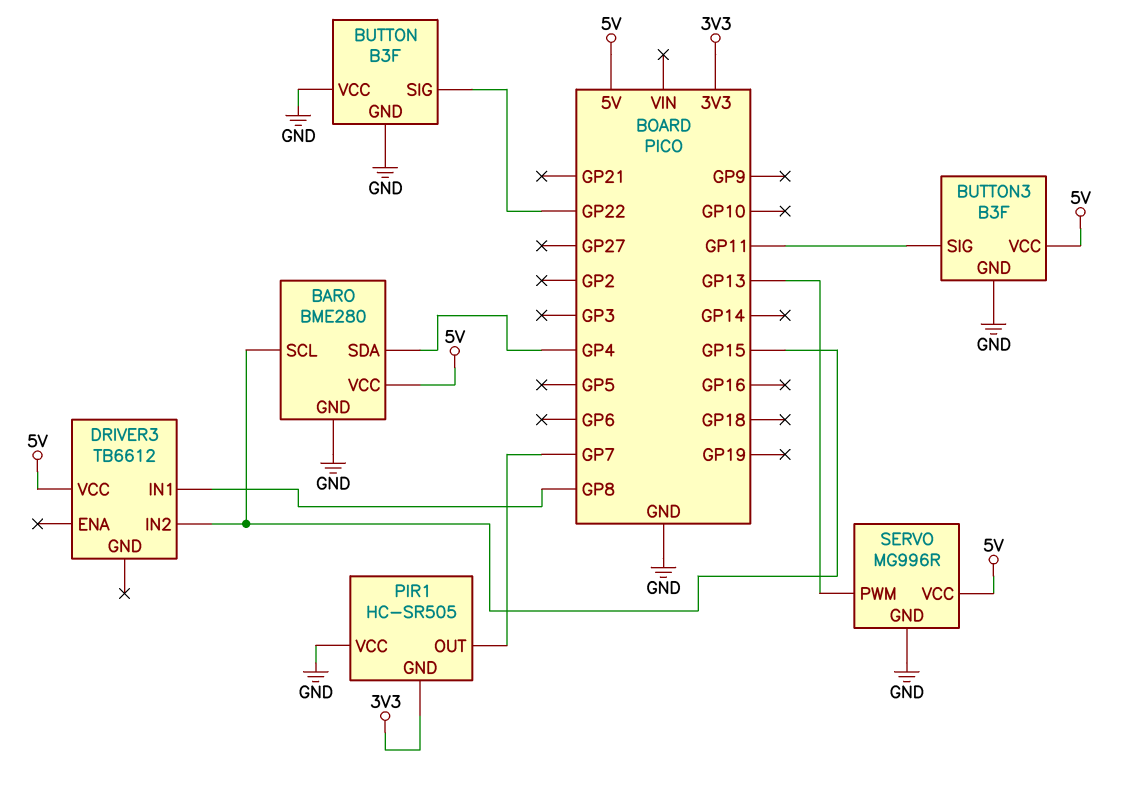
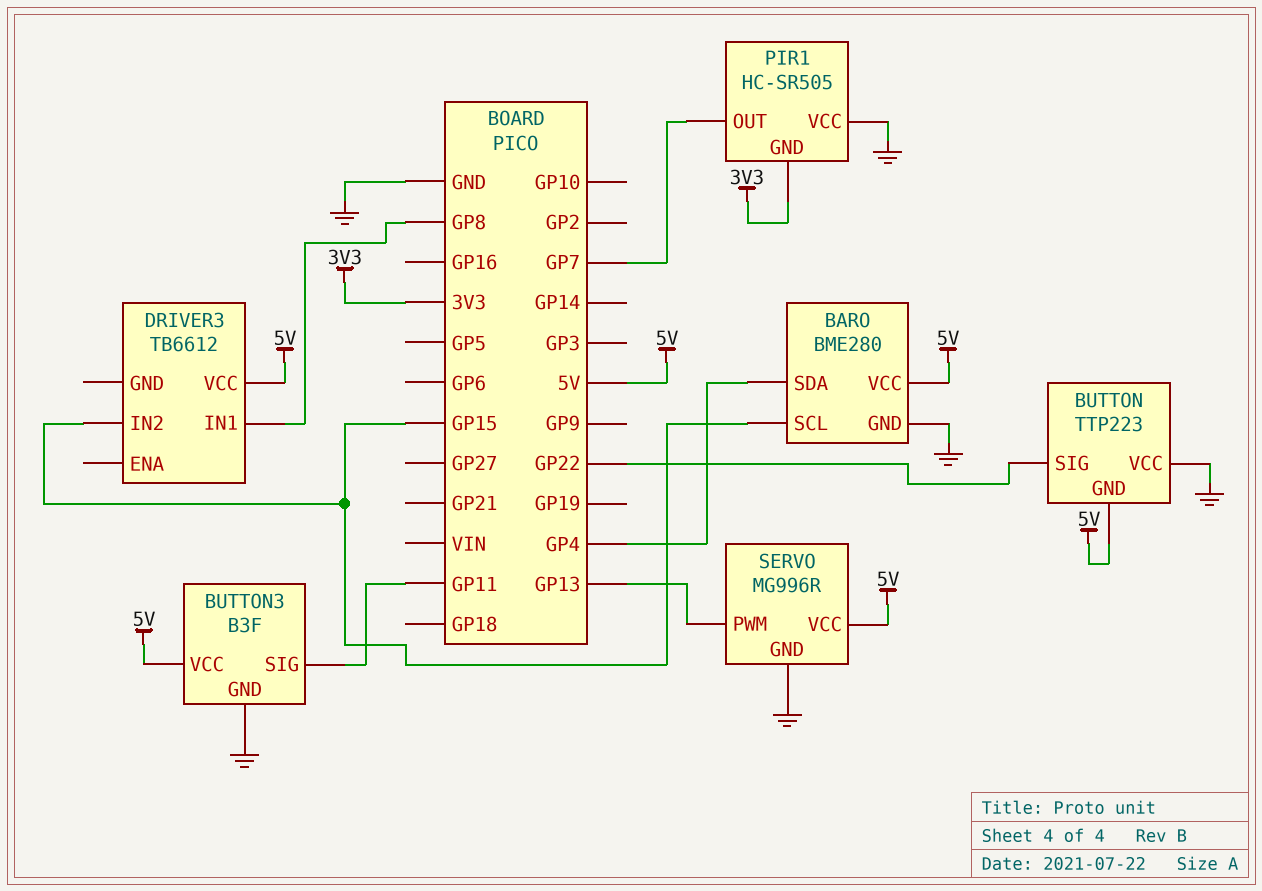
BUTTON: B3F -> TTP223
BUTTON pin GND: GND -> 5V

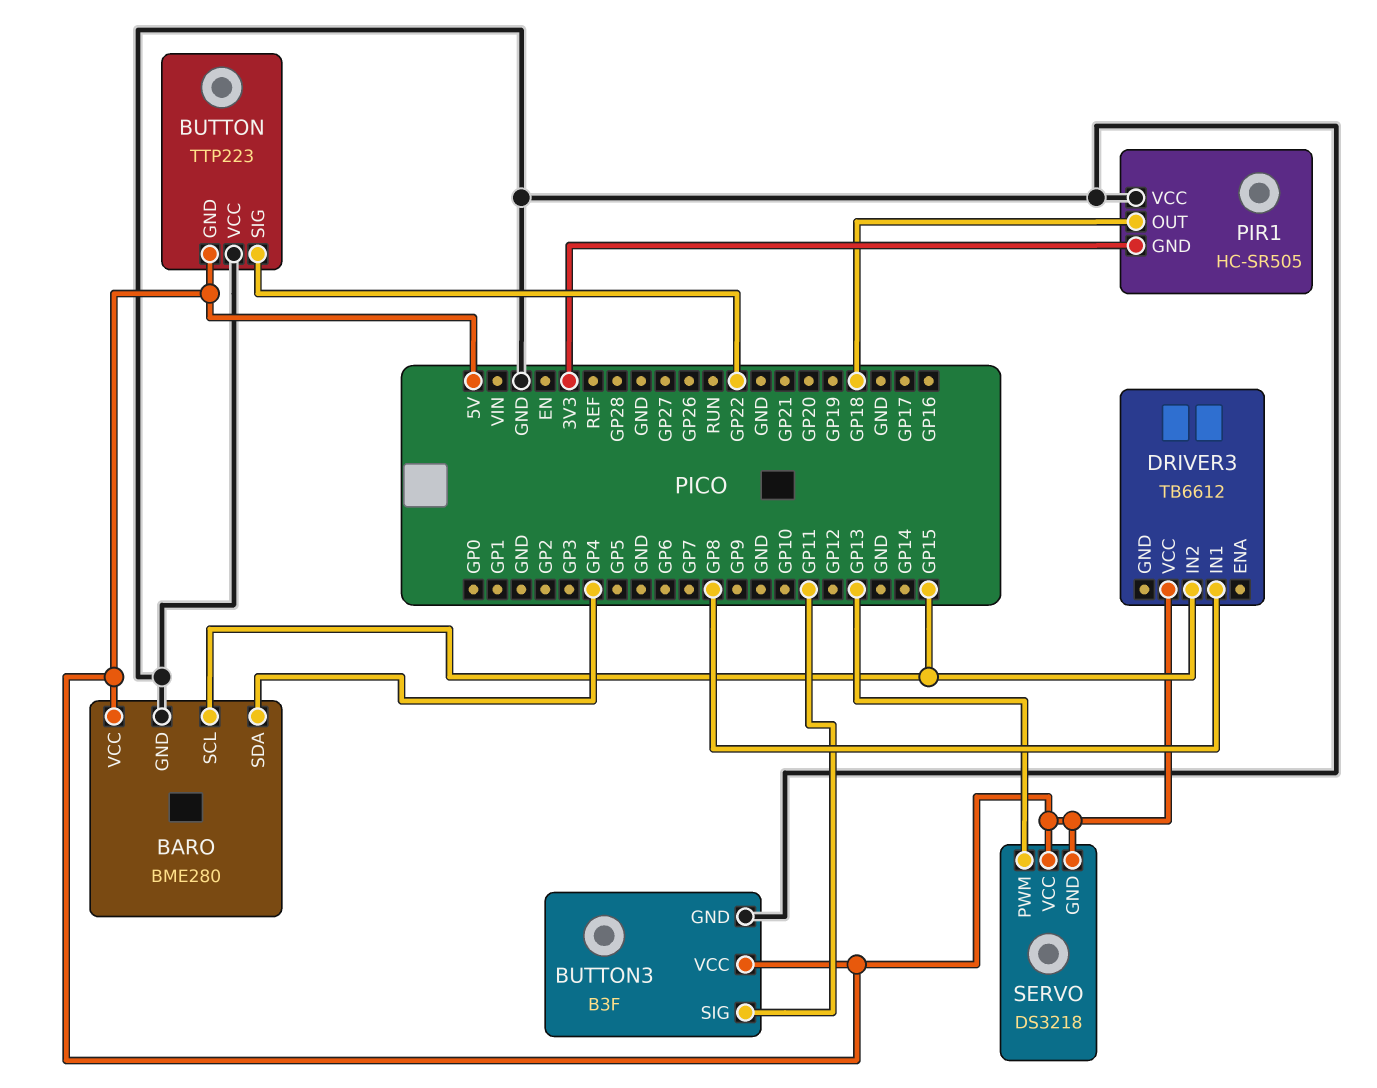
PIR1 pin OUT: GP7 -> GP18
SERVO: MG996R -> DS3218
SERVO pin GND: GND -> 5V

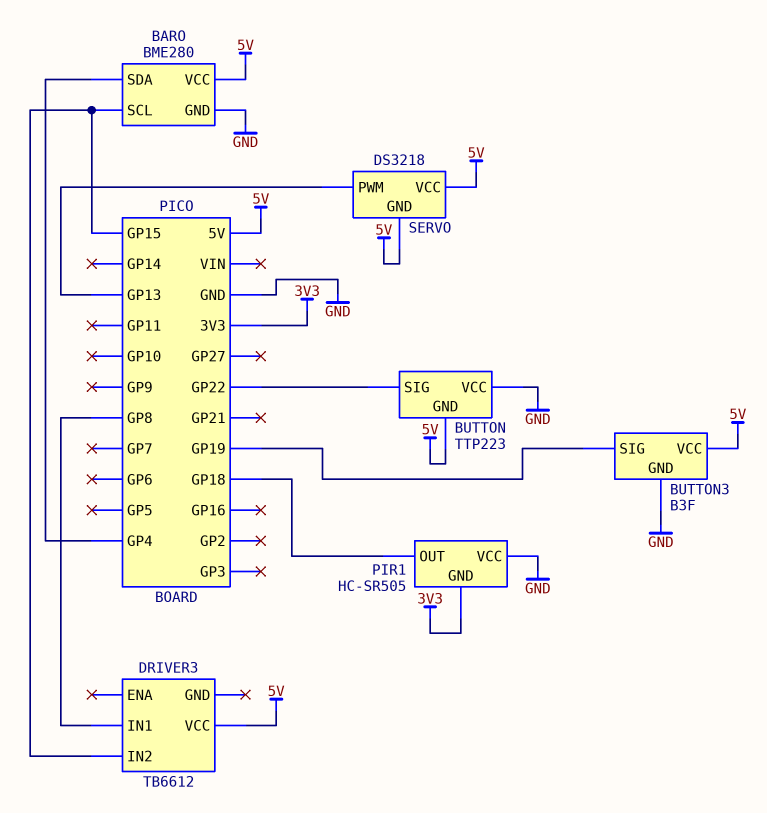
BUTTON3 pin SIG: GP11 -> GP19

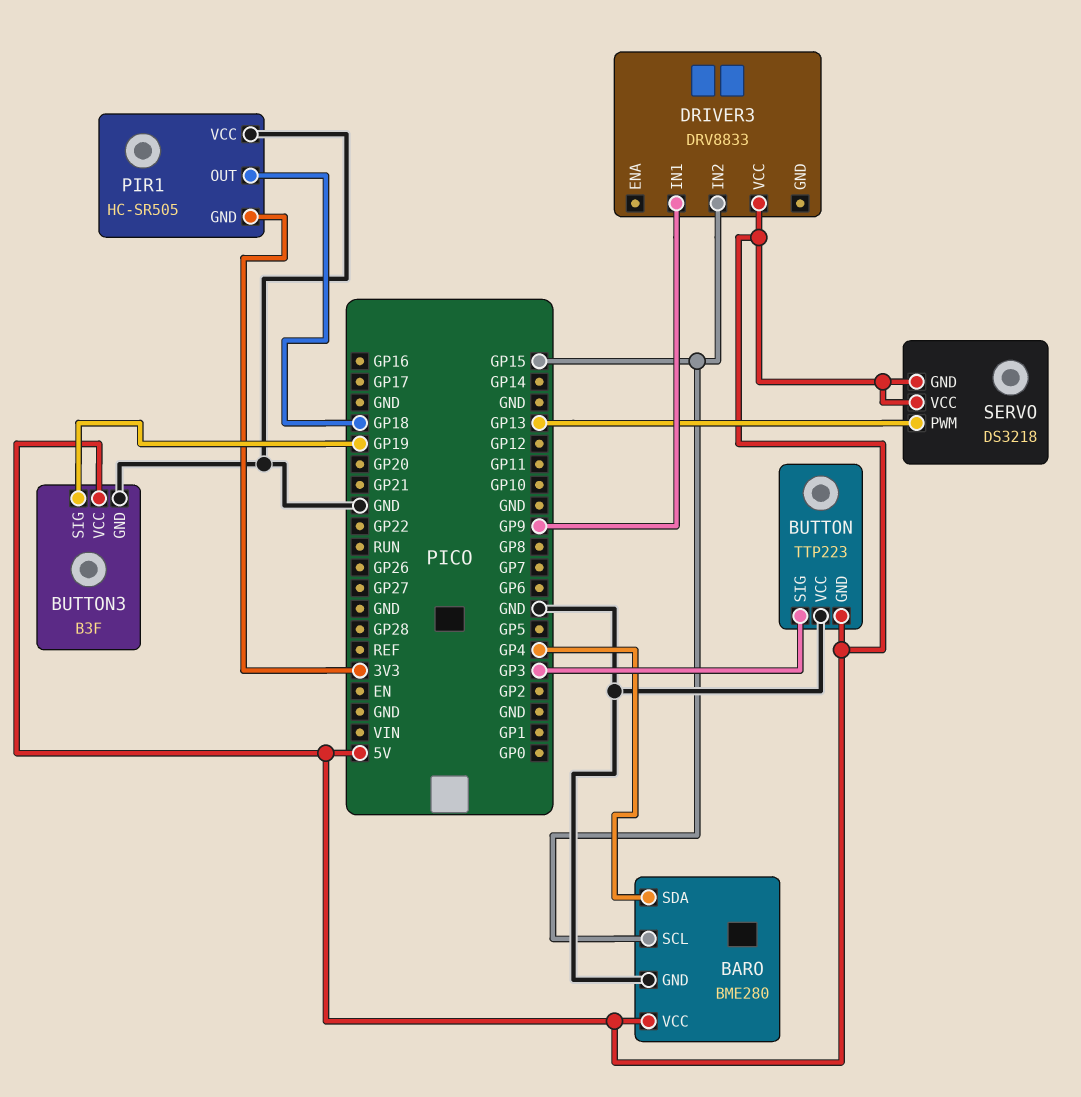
BUTTON pin SIG: GP22 -> GP3
DRIVER3: TB6612 -> DRV8833
DRIVER3 pin IN1: GP8 -> GP9

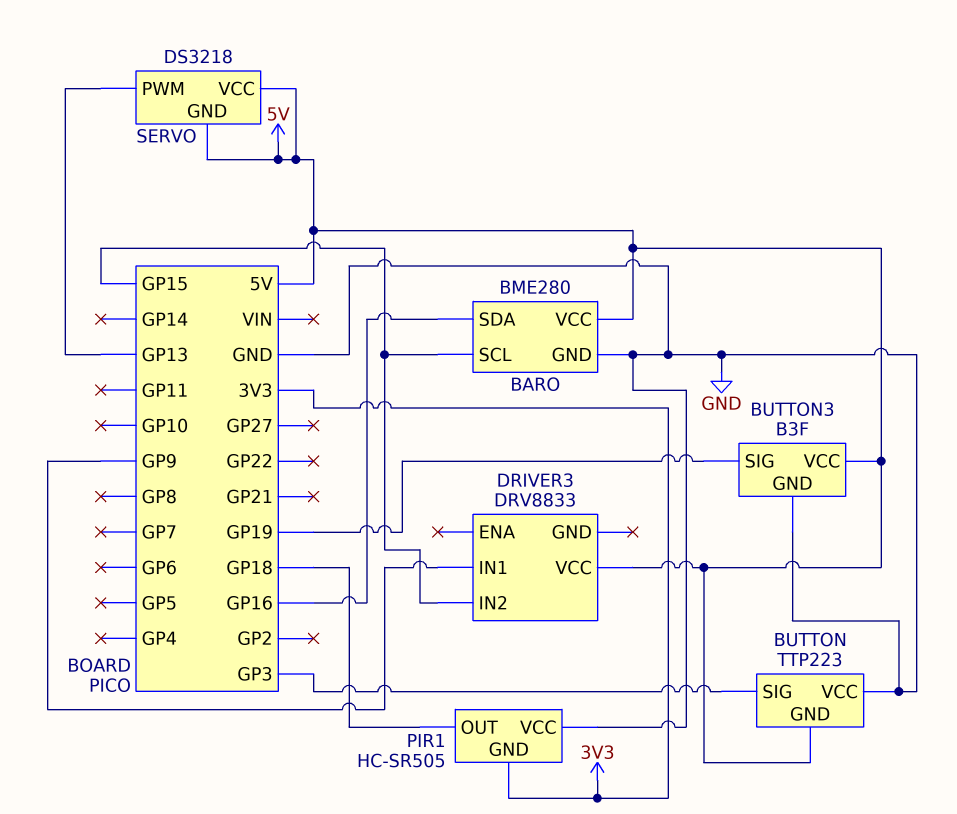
BARO pin SDA: GP4 -> GP16

